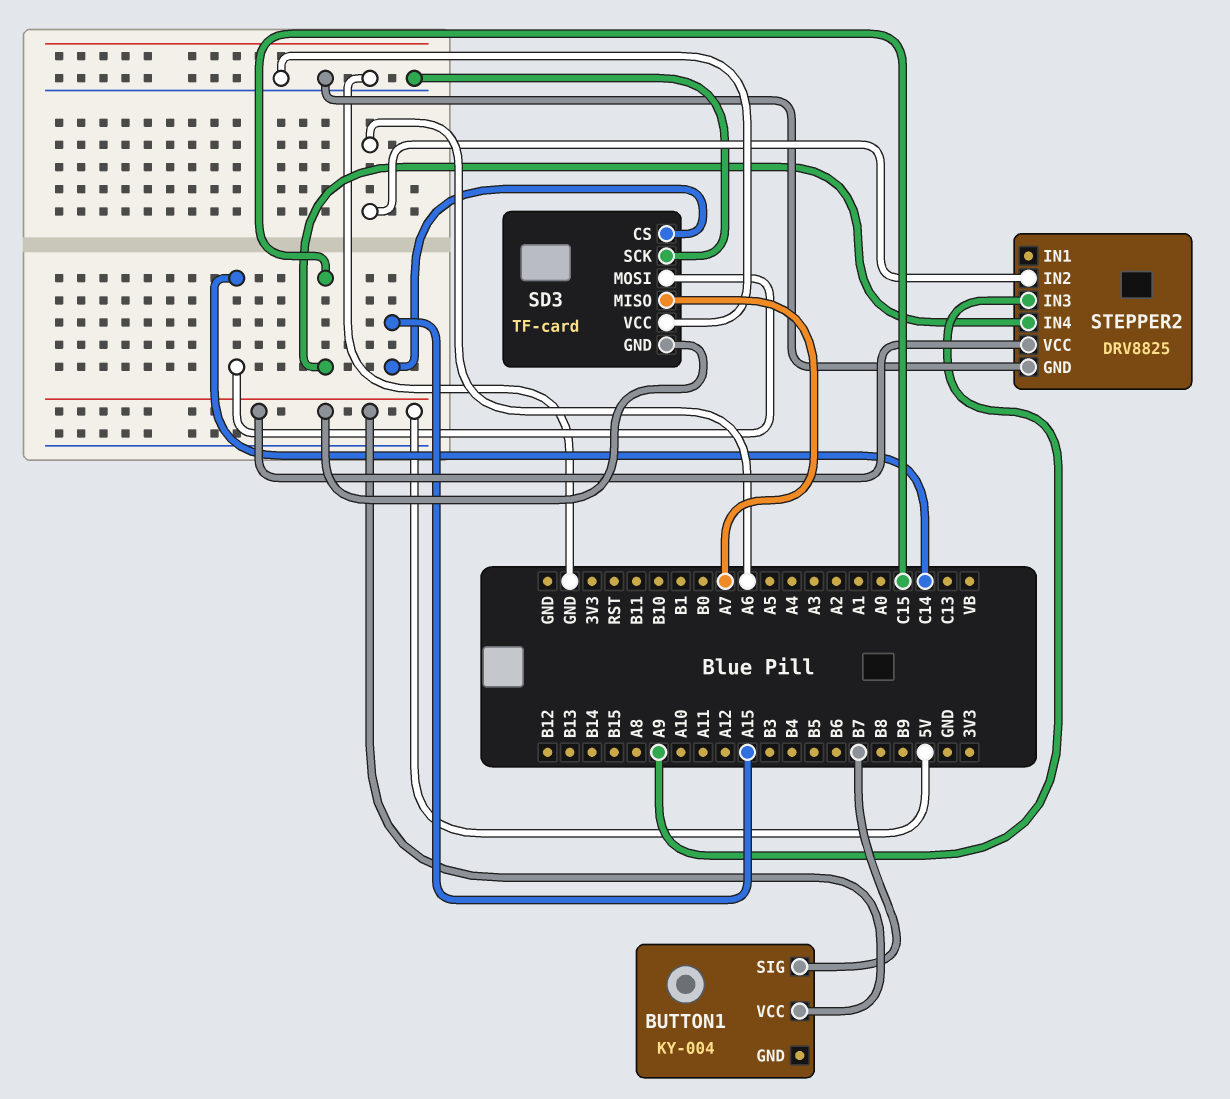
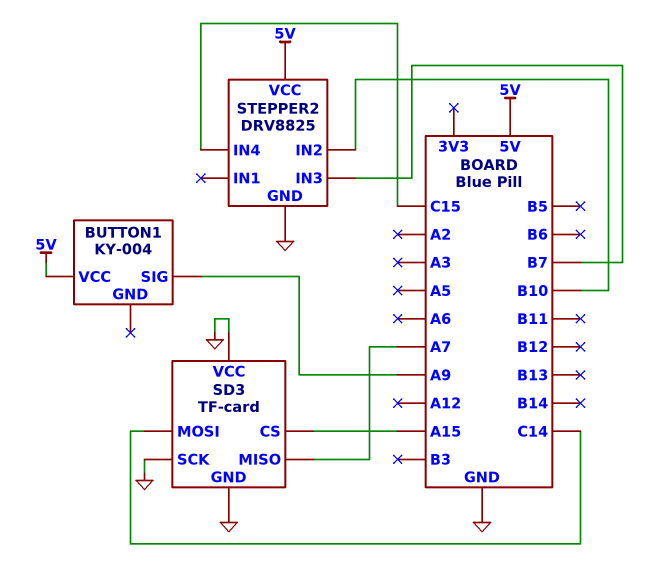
BUTTON1 pin SIG: B7 -> A9
SD3 pin GND: 5V -> GND
STEPPER2 pin IN2: A6 -> B10
STEPPER2 pin IN3: A9 -> B7

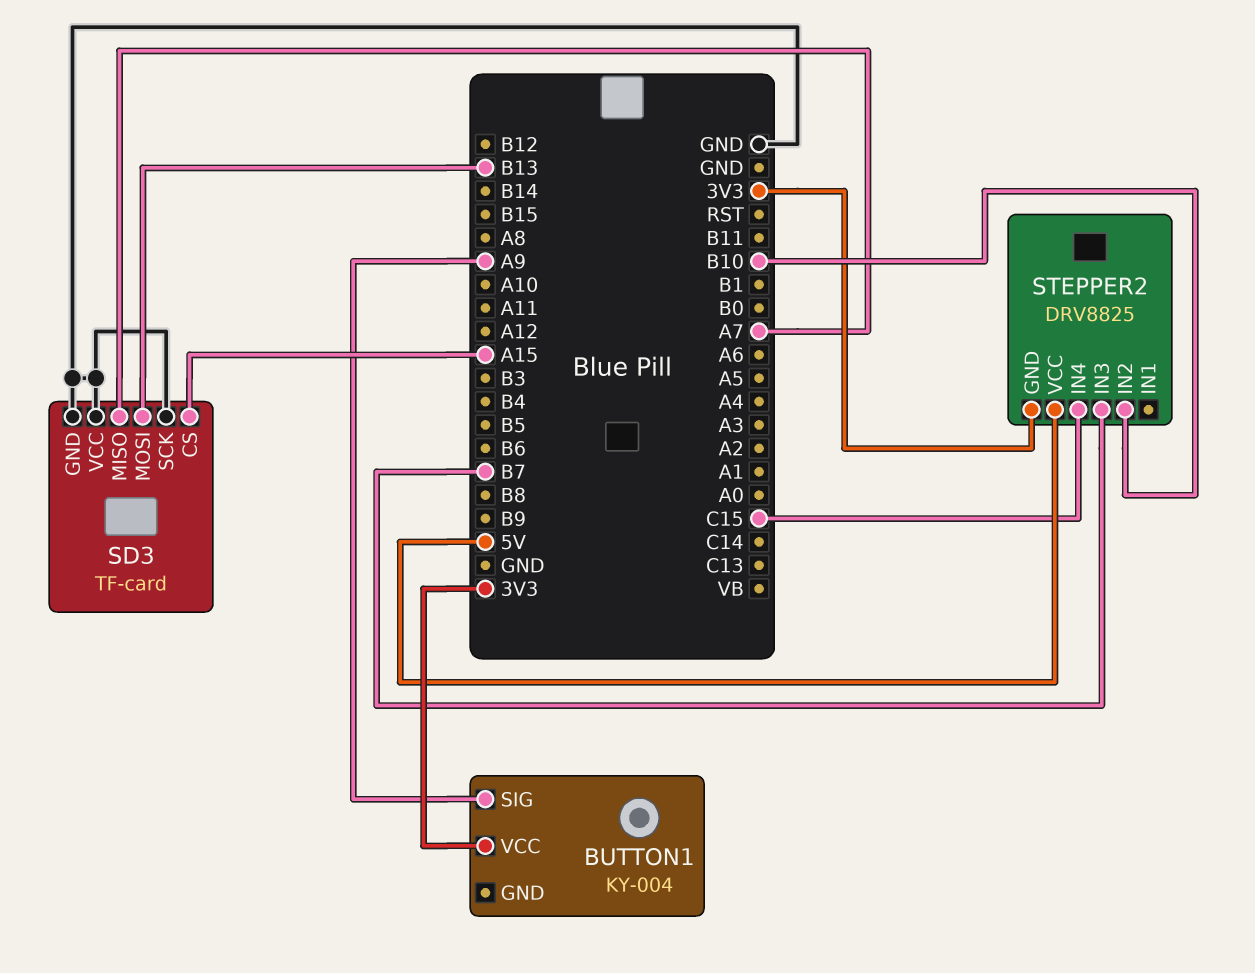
BUTTON1 pin VCC: 5V -> 3V3
SD3 pin MOSI: C14 -> B13
STEPPER2 pin GND: GND -> 3V3

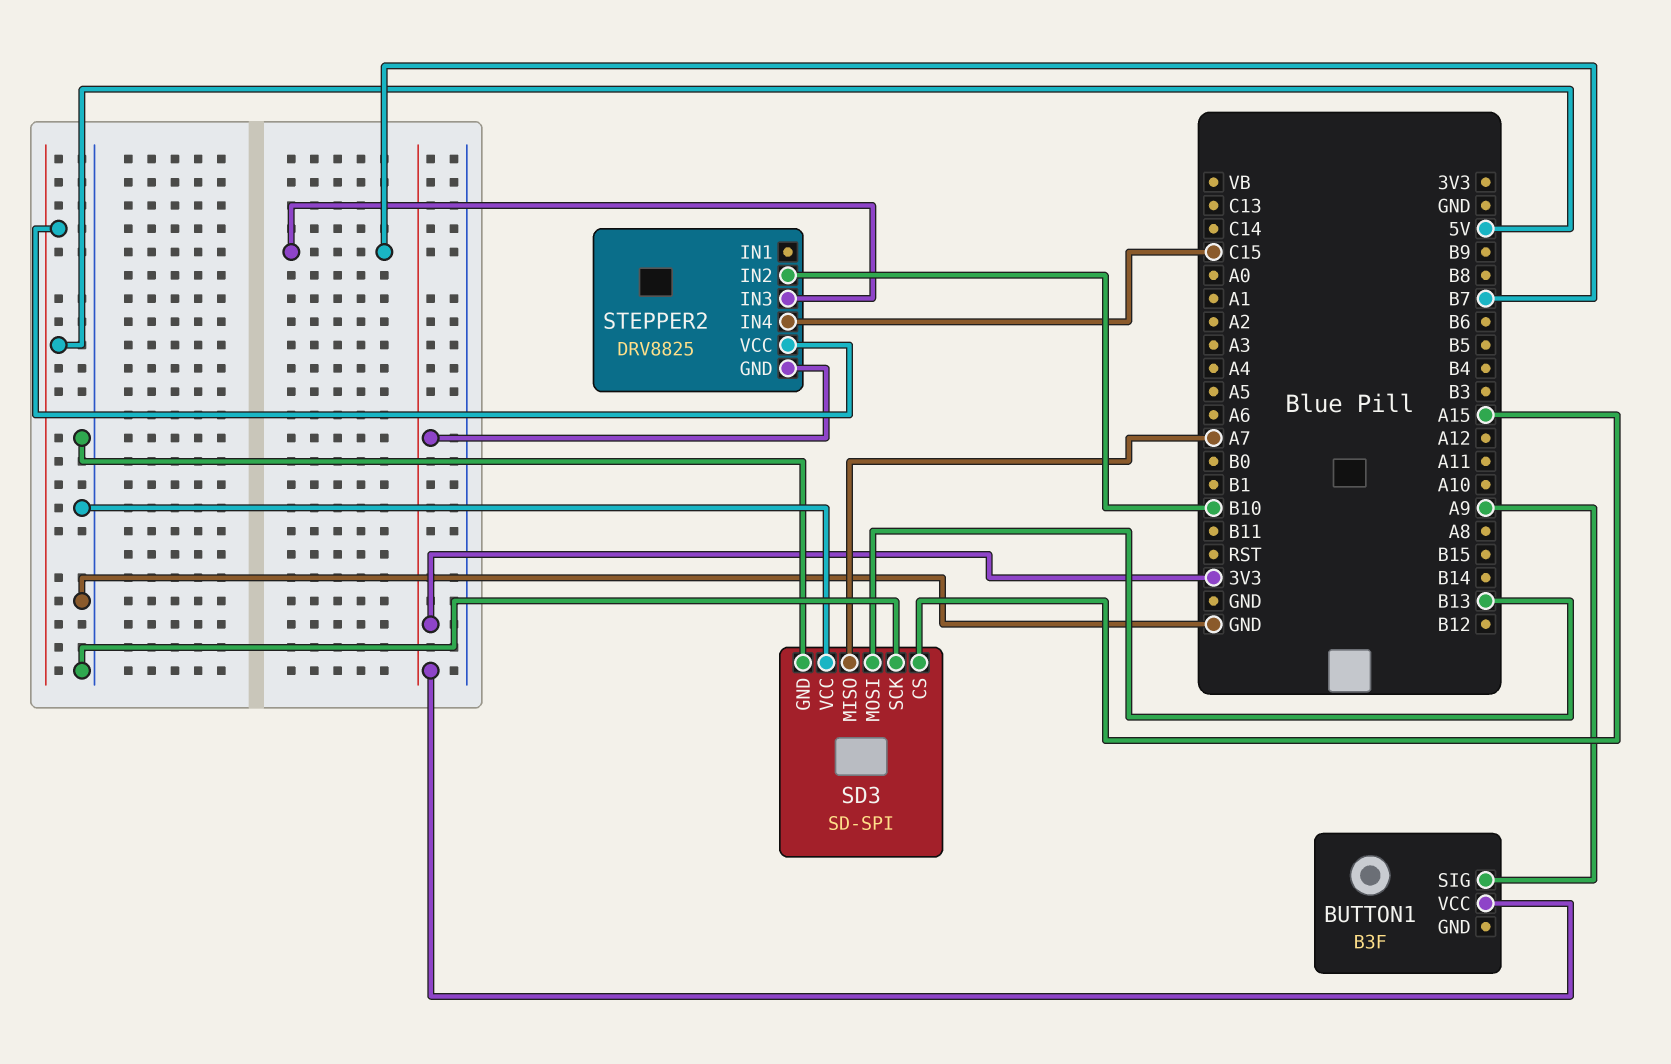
BUTTON1: KY-004 -> B3F
SD3: TF-card -> SD-SPI

